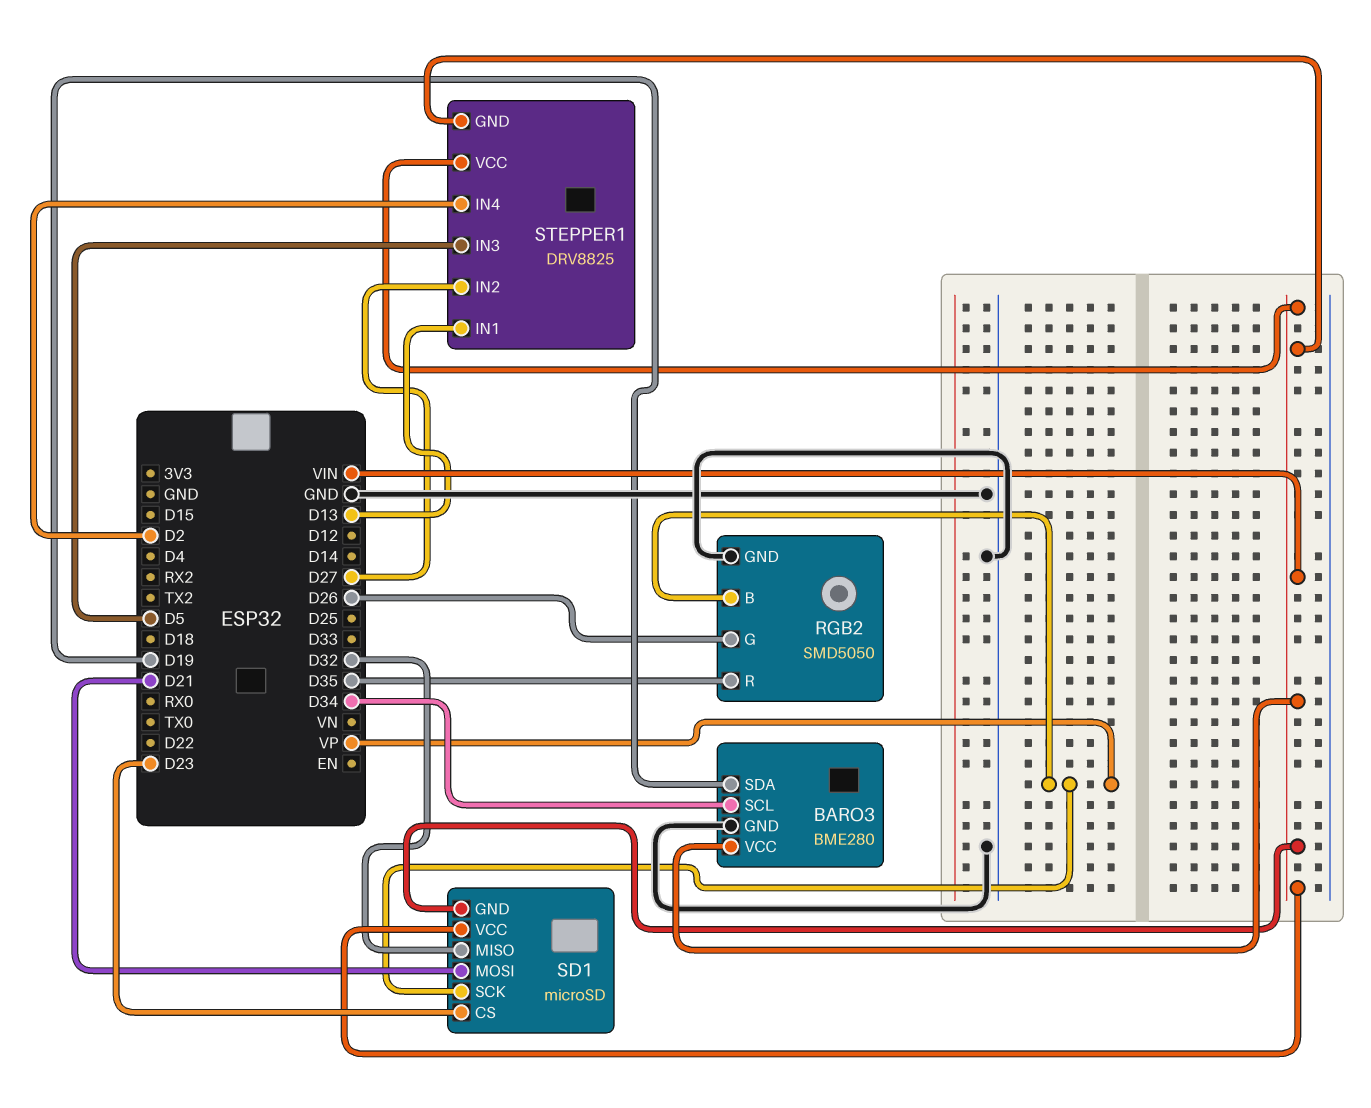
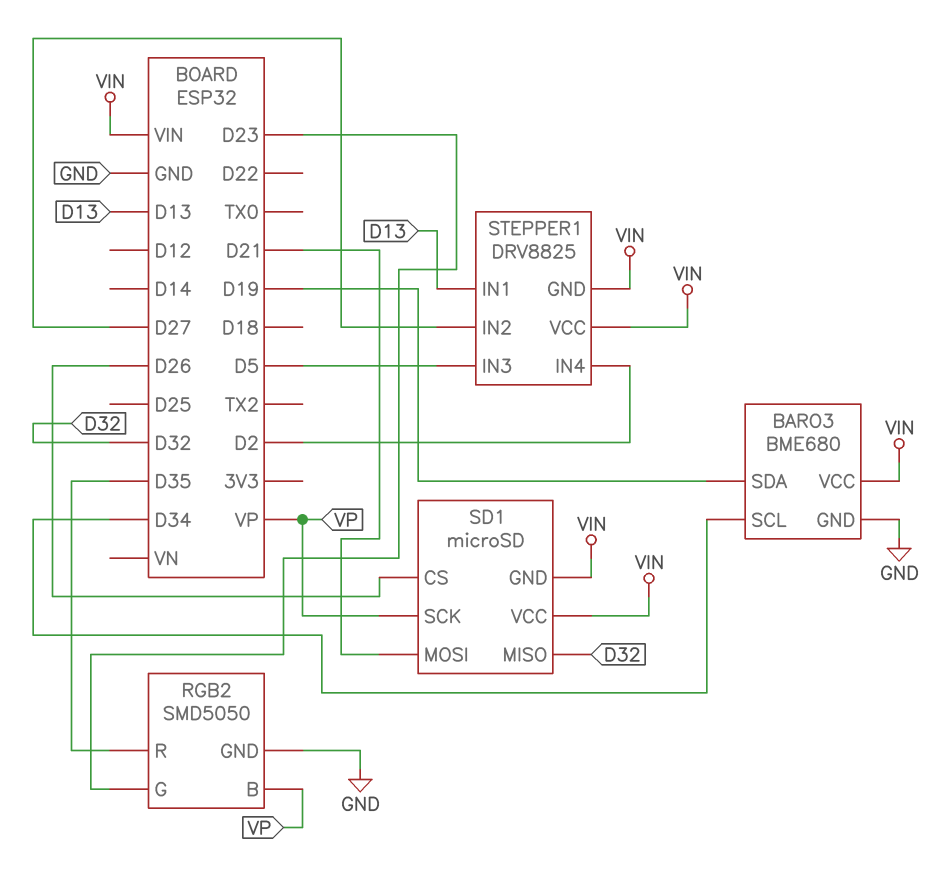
BARO3: BME280 -> BME680
RGB2 pin G: D26 -> D23
SD1 pin CS: D23 -> D26

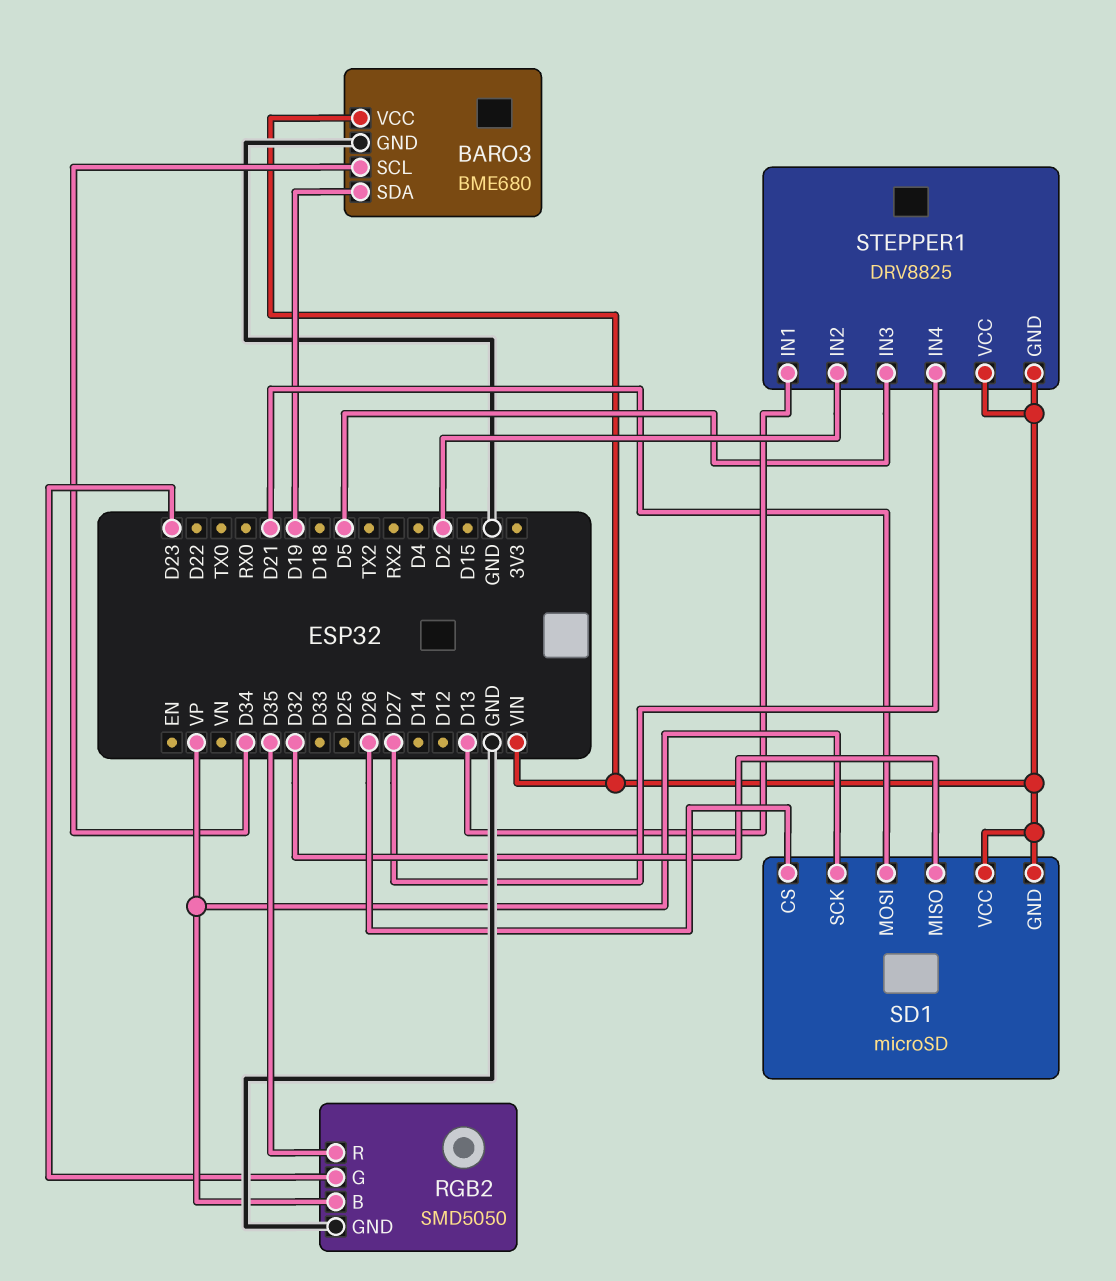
STEPPER1 pin IN2: D27 -> D2
STEPPER1 pin IN4: D2 -> D27

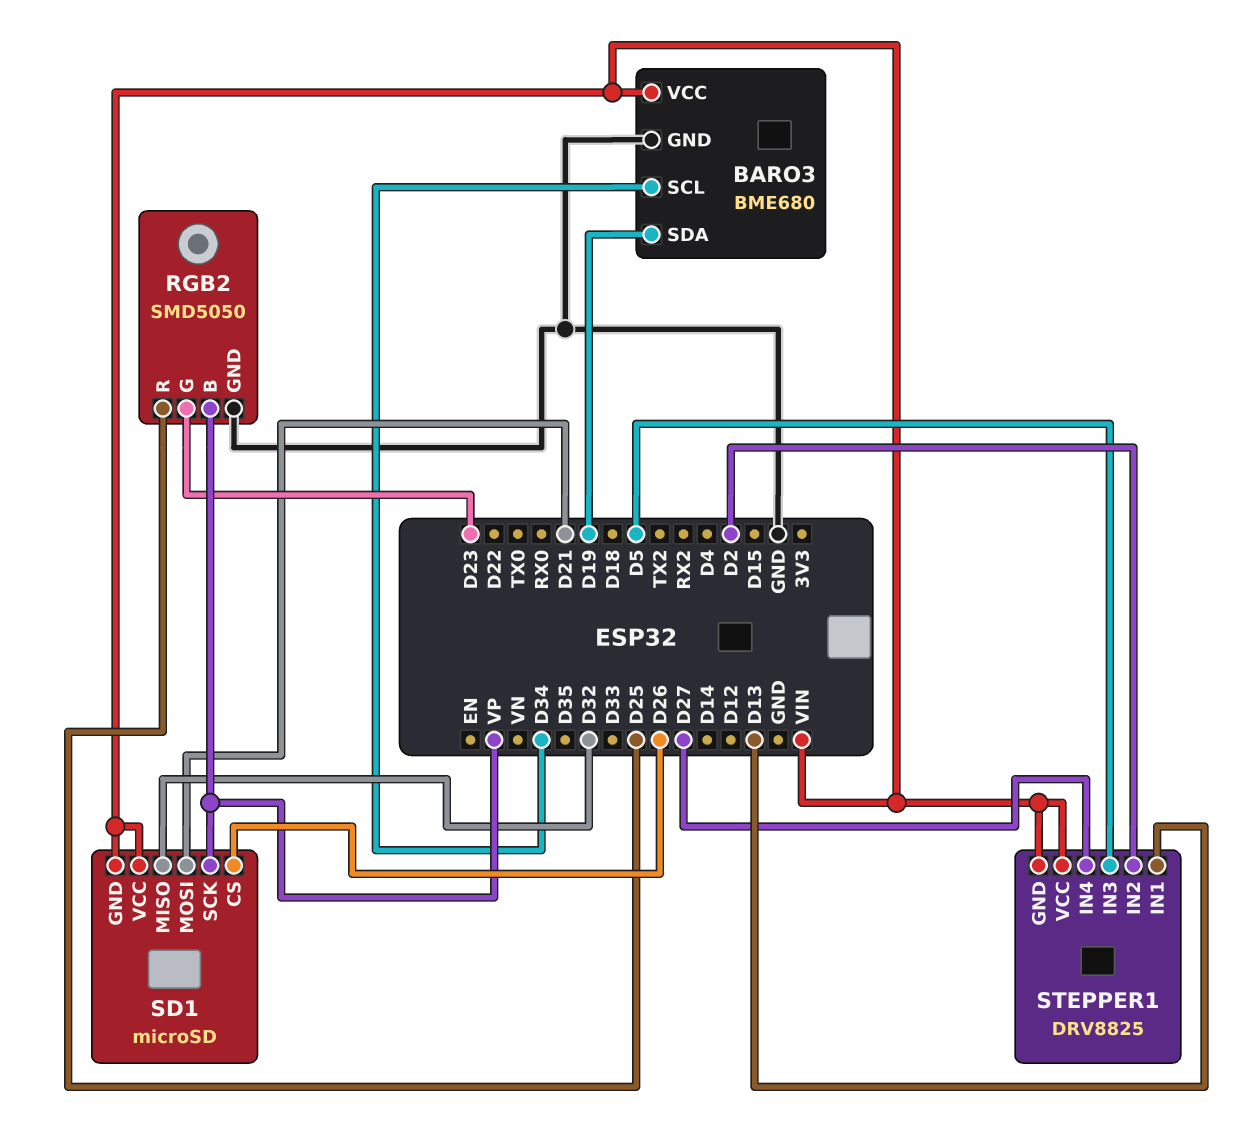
RGB2 pin R: D35 -> D25

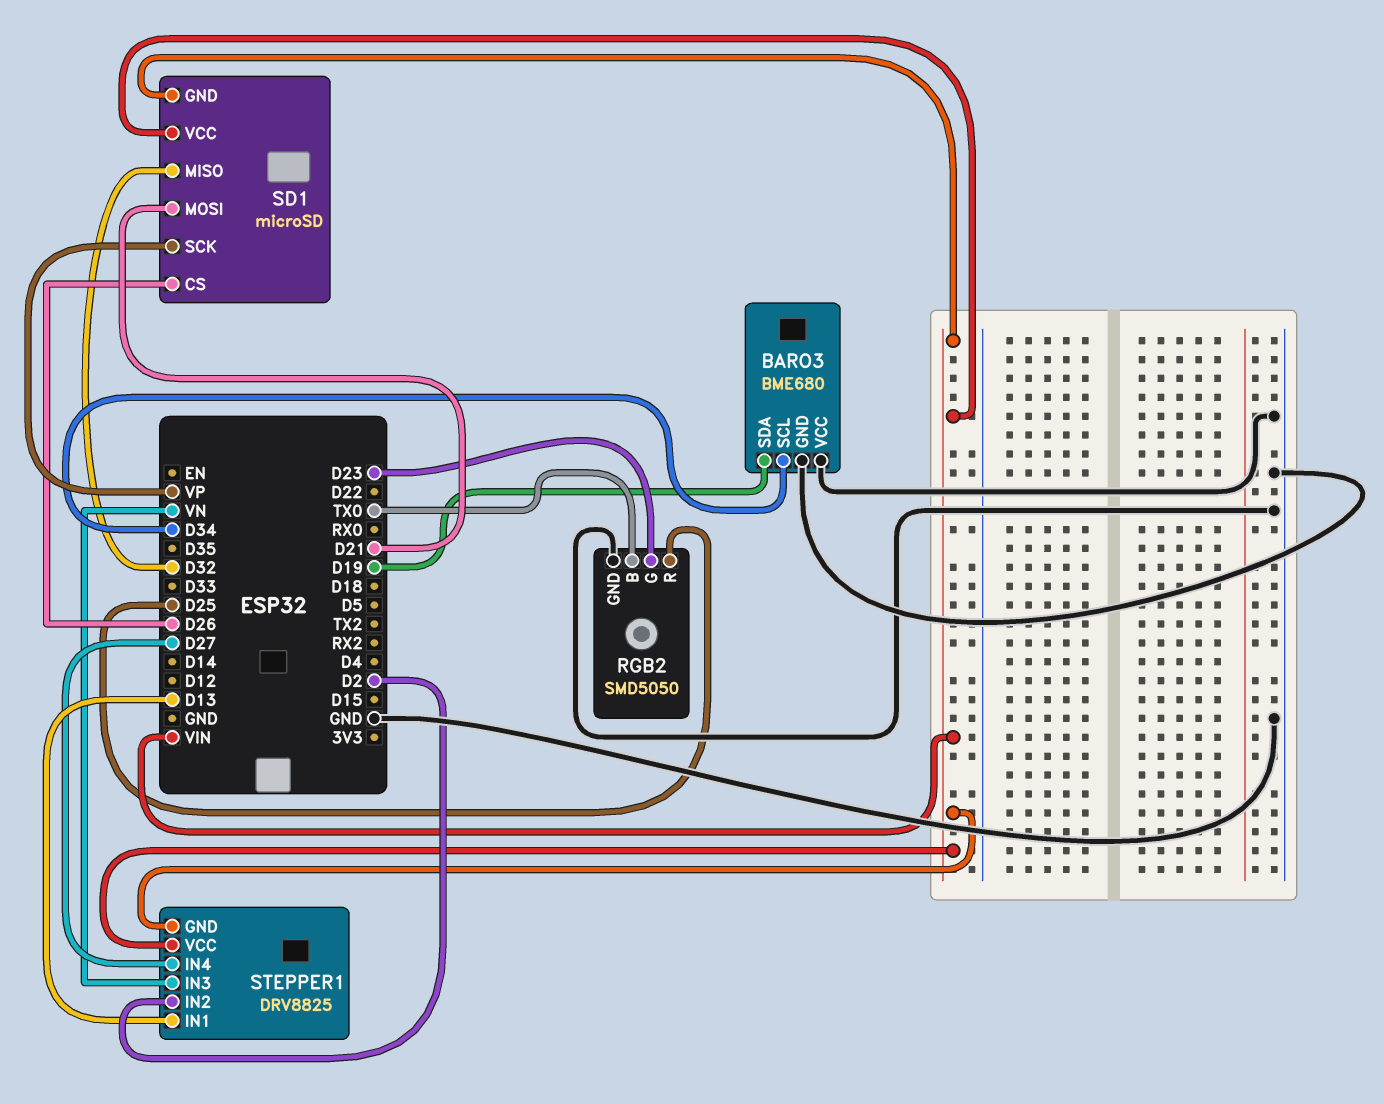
BARO3 pin VCC: VIN -> GND
RGB2 pin B: VP -> TX0
STEPPER1 pin IN3: D5 -> VN

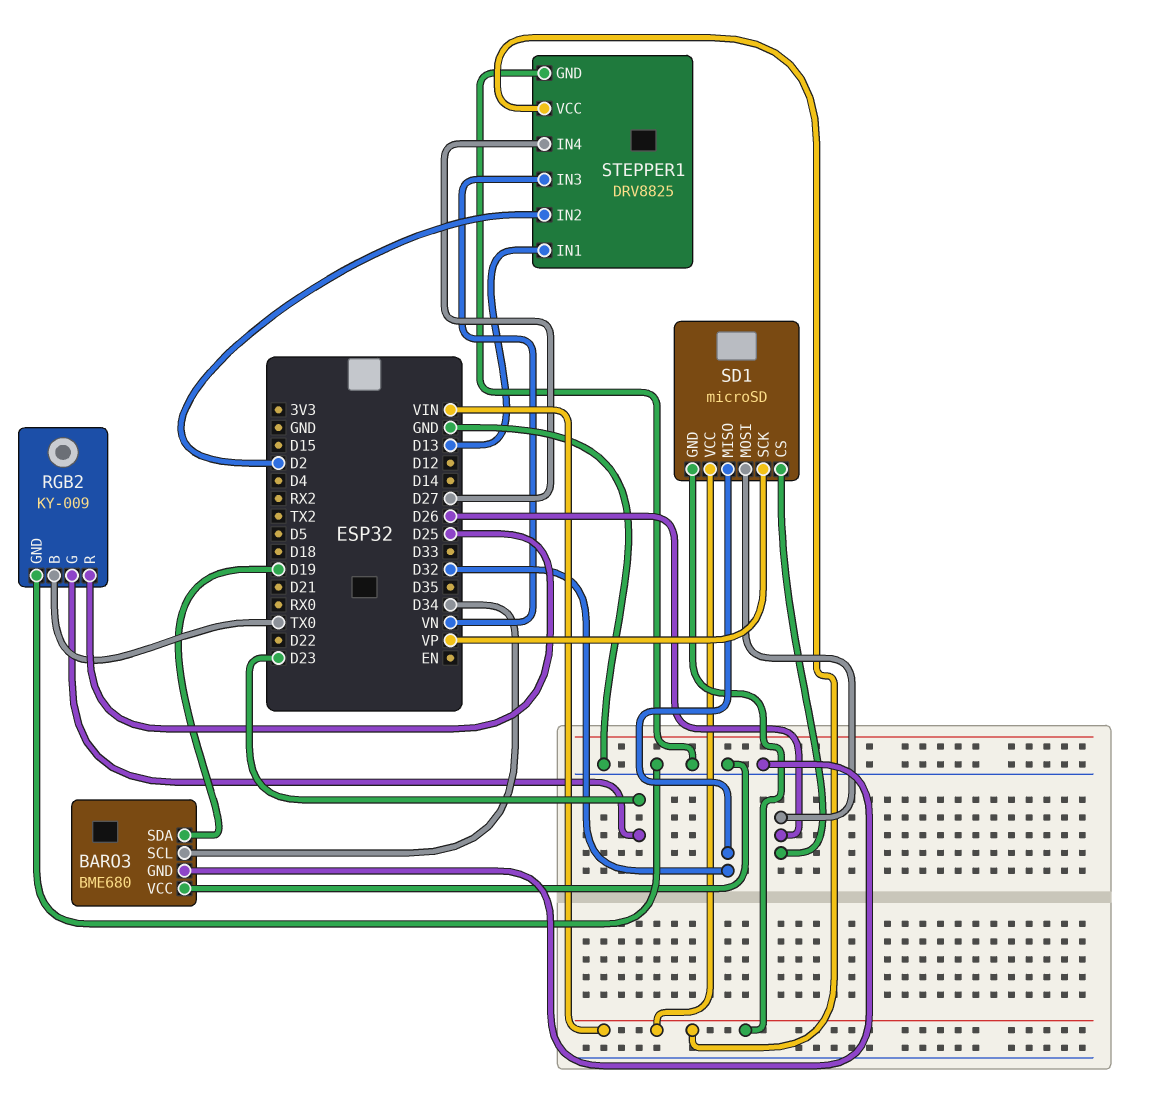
RGB2: SMD5050 -> KY-009
SD1 pin MOSI: D21 -> D26
STEPPER1 pin GND: VIN -> GND

